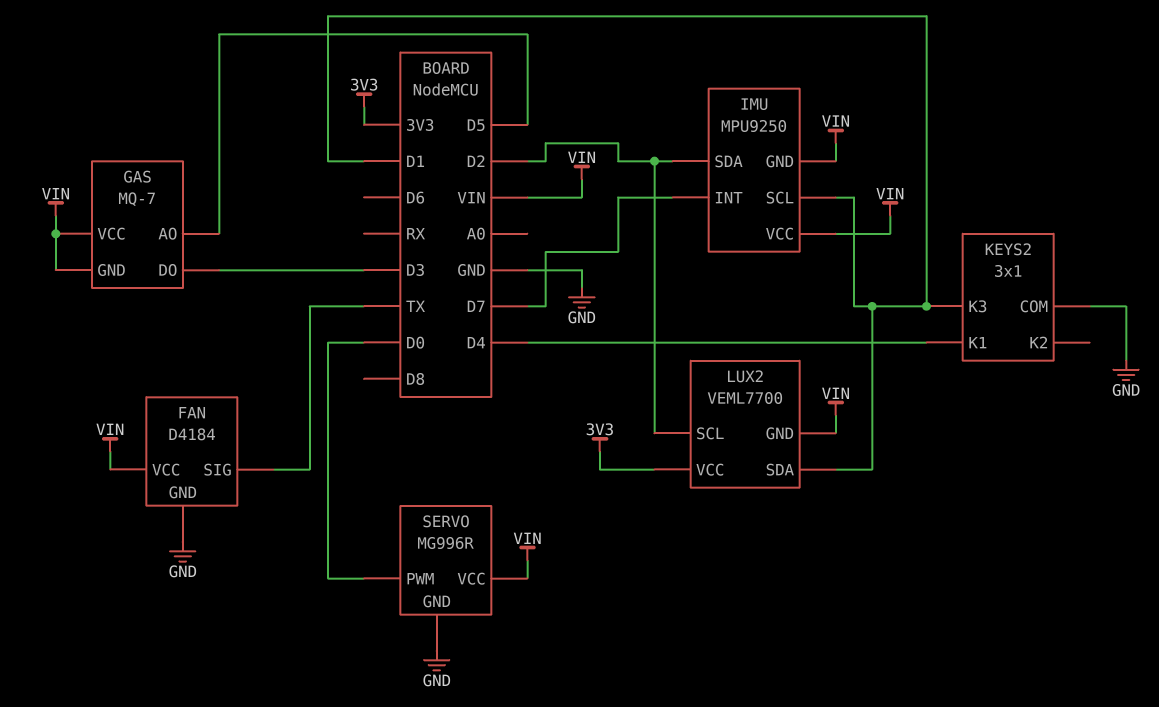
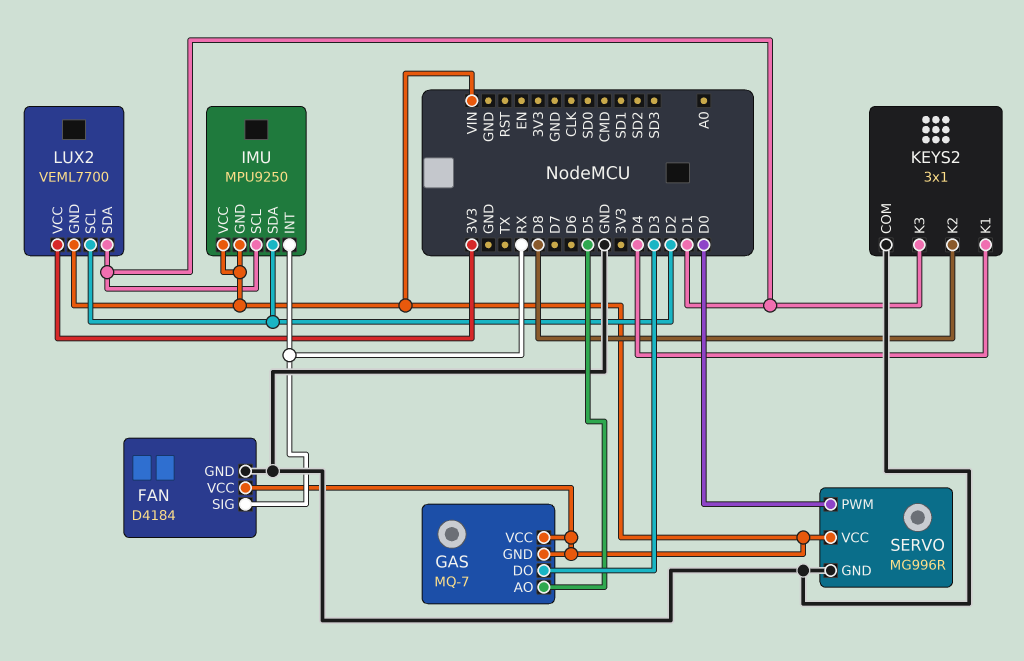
FAN pin SIG: TX -> RX
IMU pin INT: D7 -> RX
KEYS2 pin K2: none -> D8

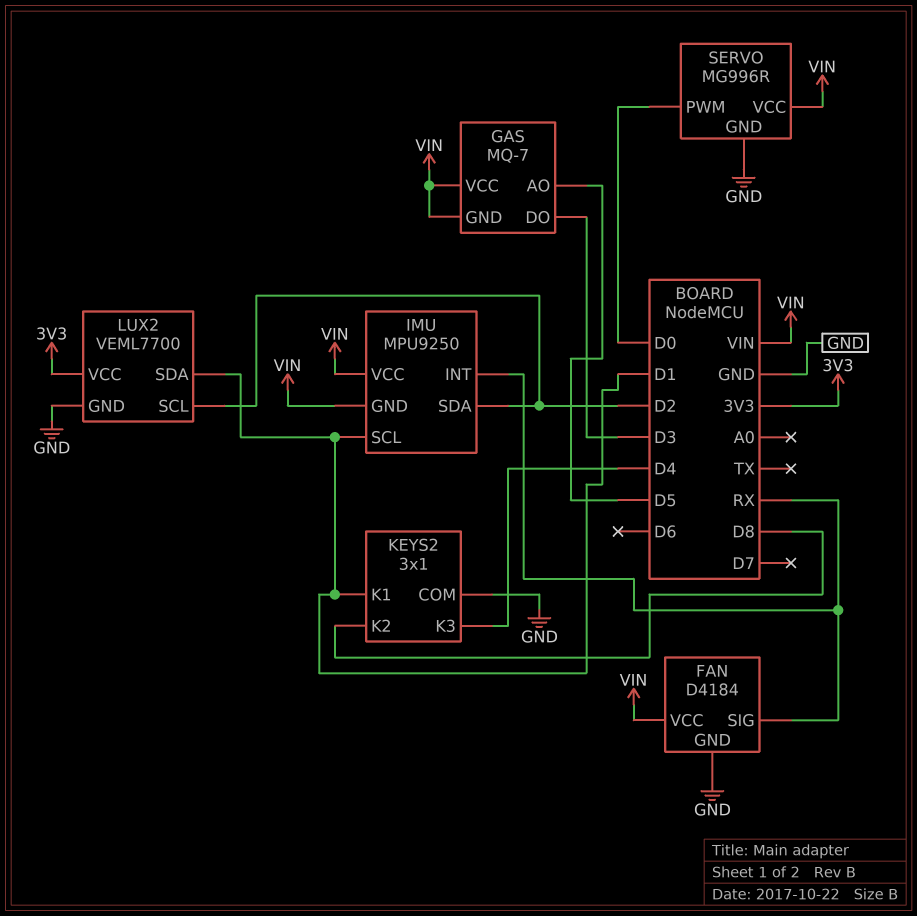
KEYS2 pin K1: D4 -> D1
KEYS2 pin K3: D1 -> D4
LUX2 pin GND: VIN -> GND

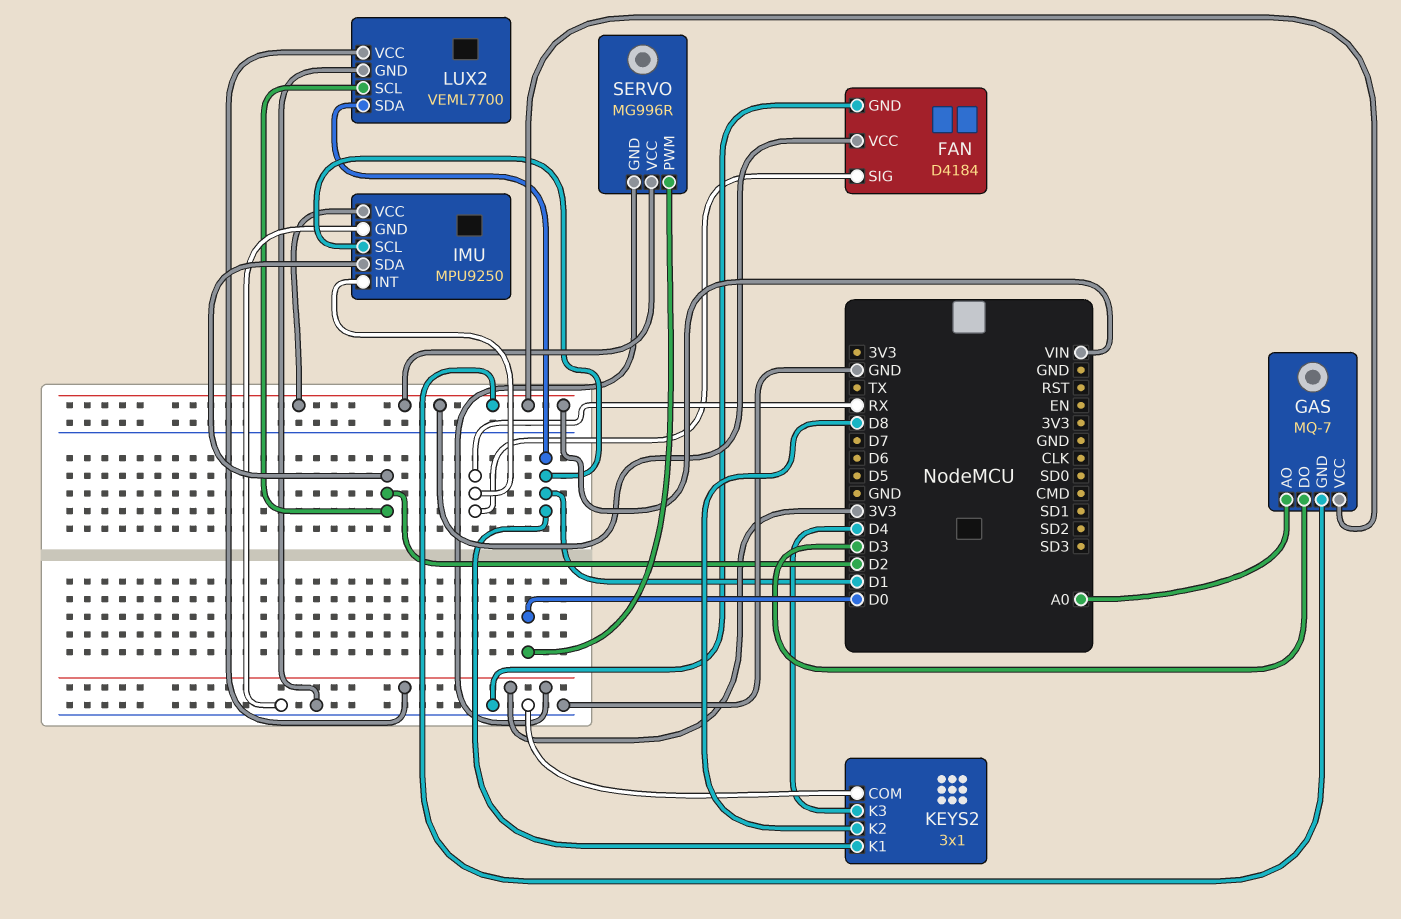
GAS pin AO: D5 -> A0
IMU pin GND: VIN -> GND
SERVO pin GND: GND -> 3V3

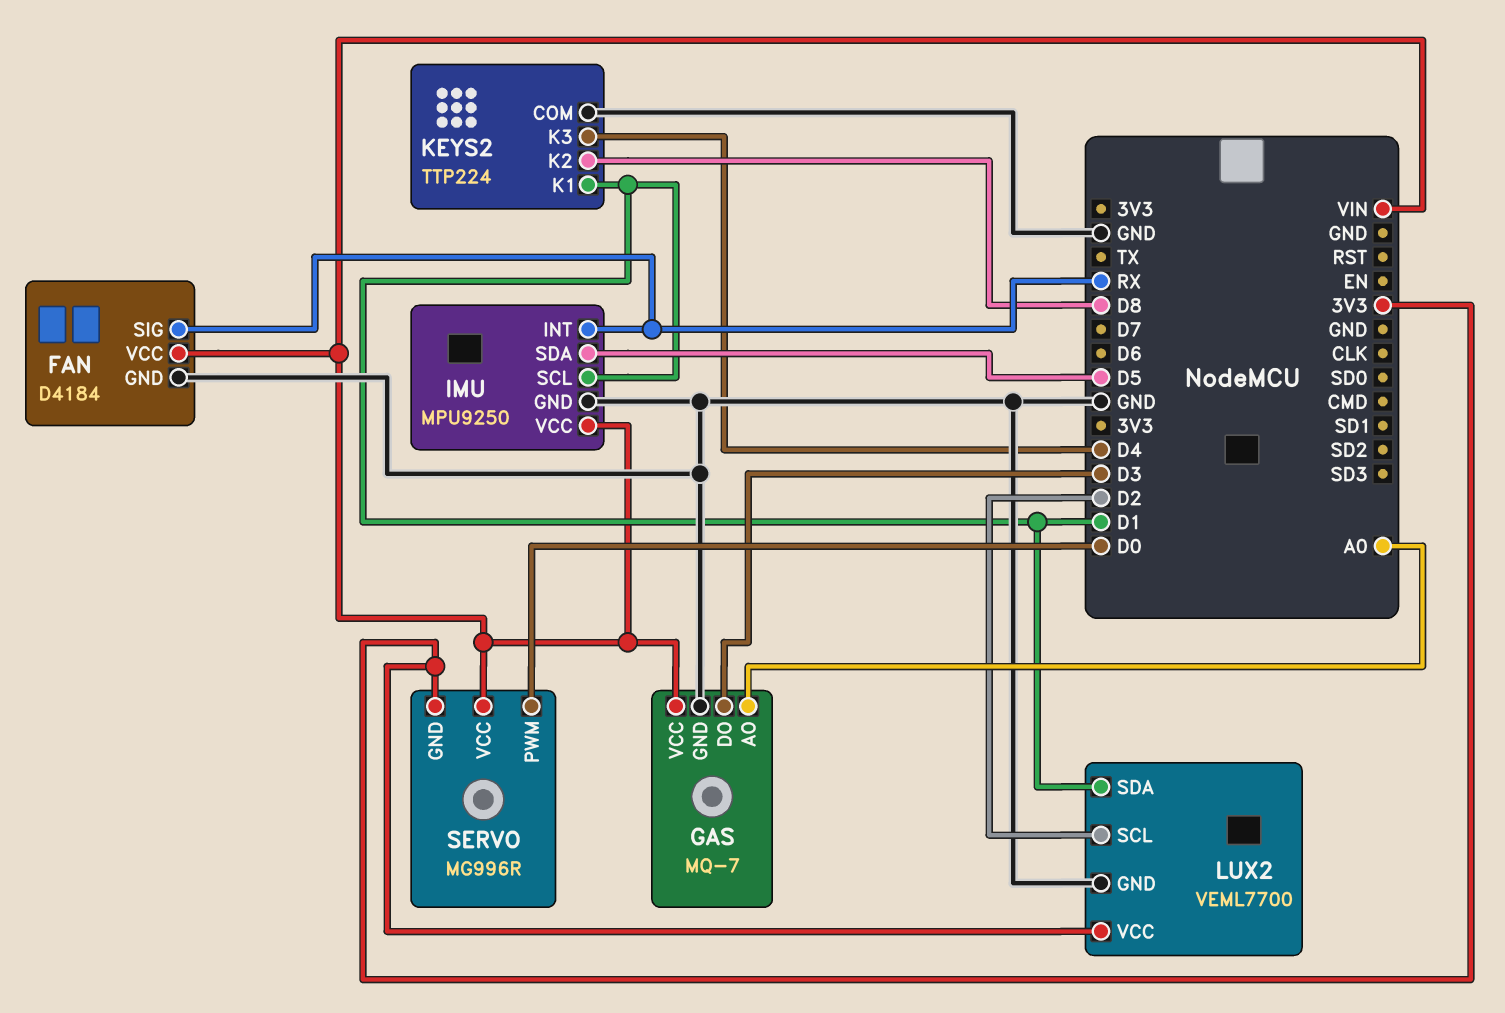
GAS pin GND: VIN -> GND
IMU pin SDA: D2 -> D5
KEYS2: 3x1 -> TTP224

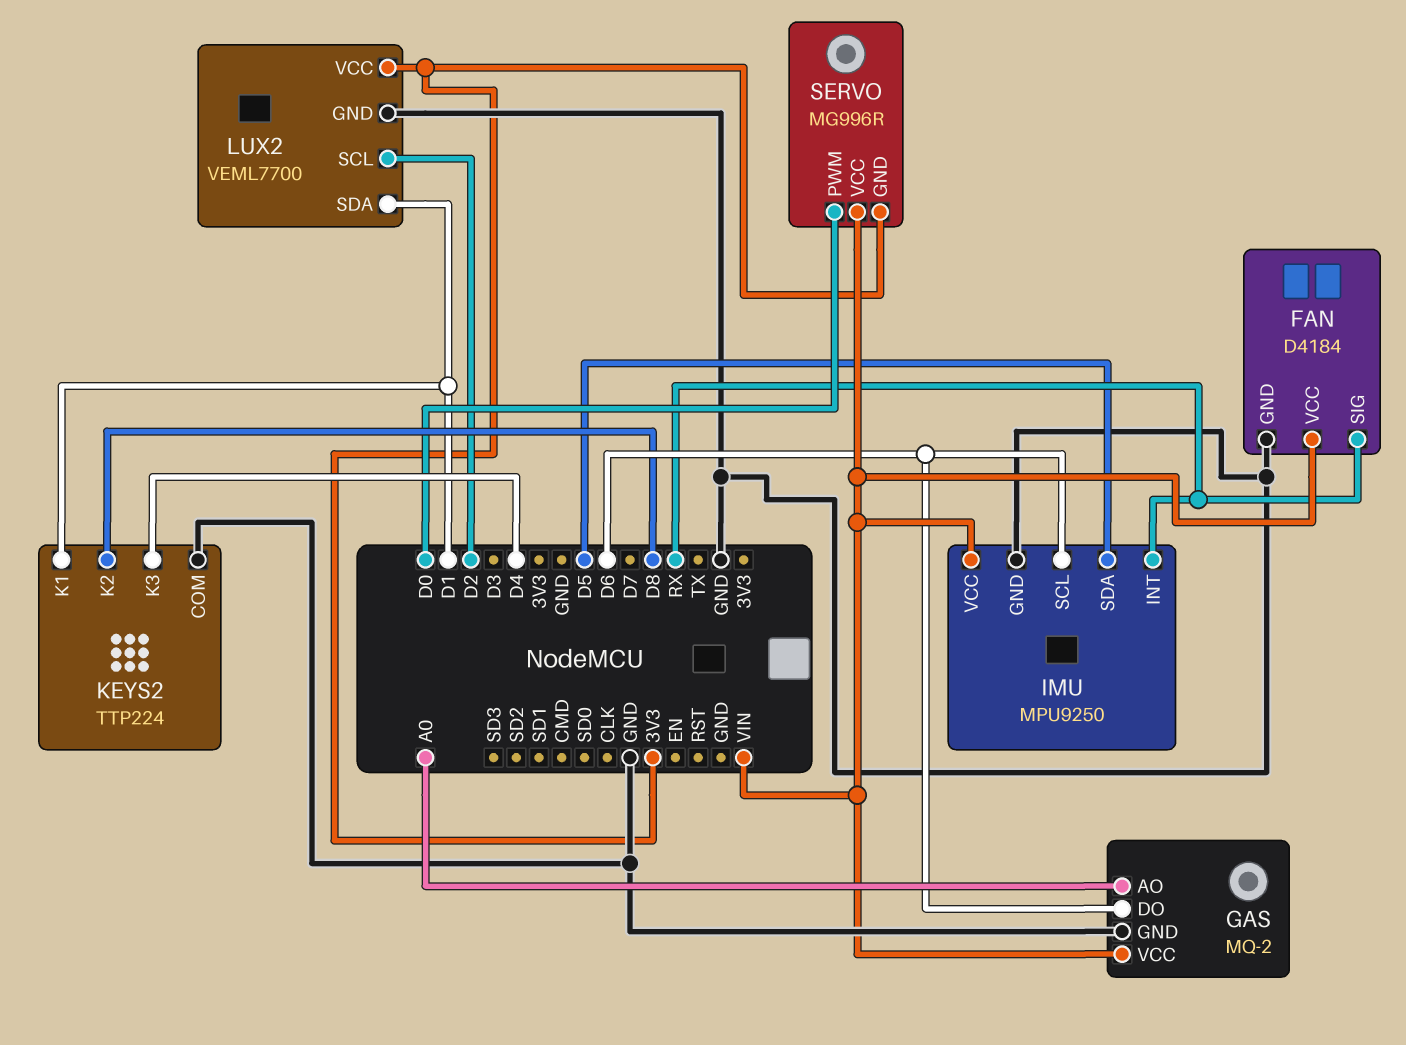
GAS: MQ-7 -> MQ-2
GAS pin DO: D3 -> D6
IMU pin SCL: D1 -> D6

